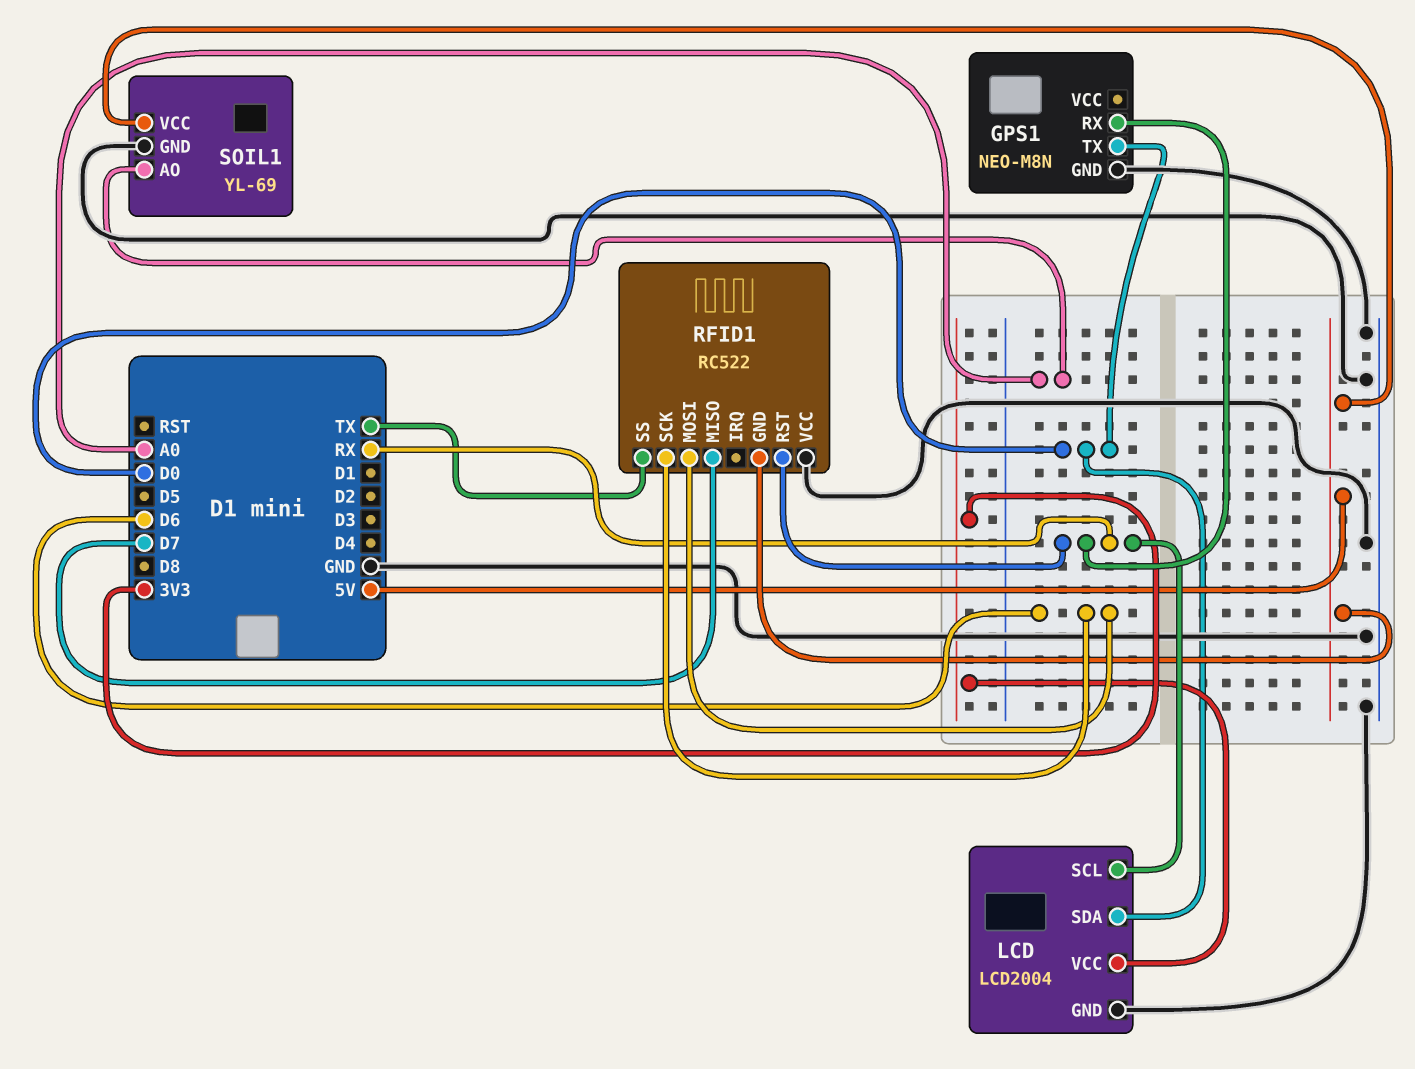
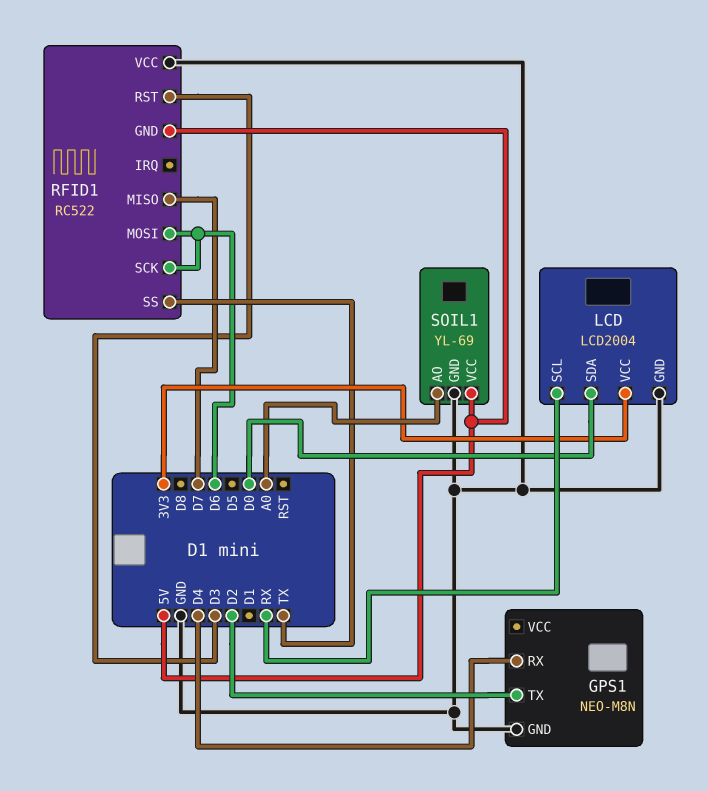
GPS1 pin RX: RX -> D4
GPS1 pin TX: D0 -> D2
RFID1 pin RST: RX -> D3

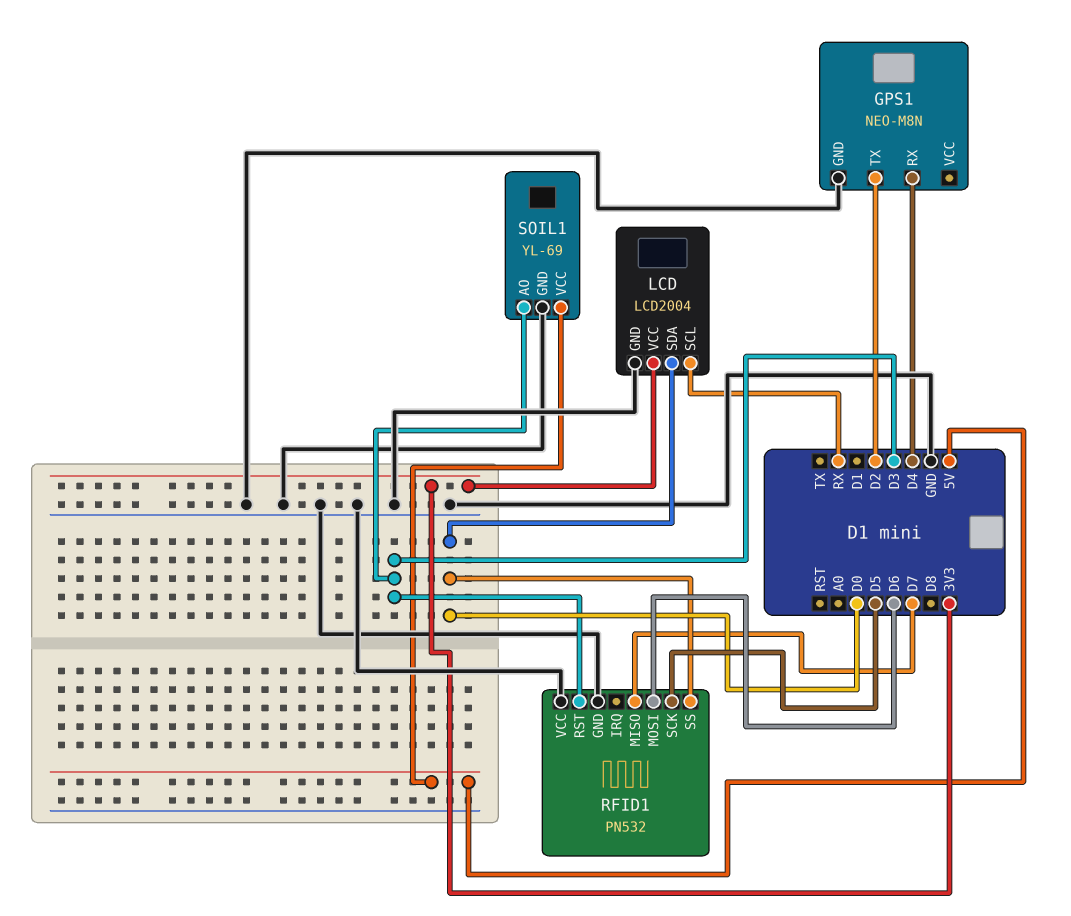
RFID1: RC522 -> PN532
RFID1 pin GND: 5V -> GND
RFID1 pin SCK: D6 -> D5
RFID1 pin SS: TX -> D0
SOIL1 pin AO: A0 -> D3

